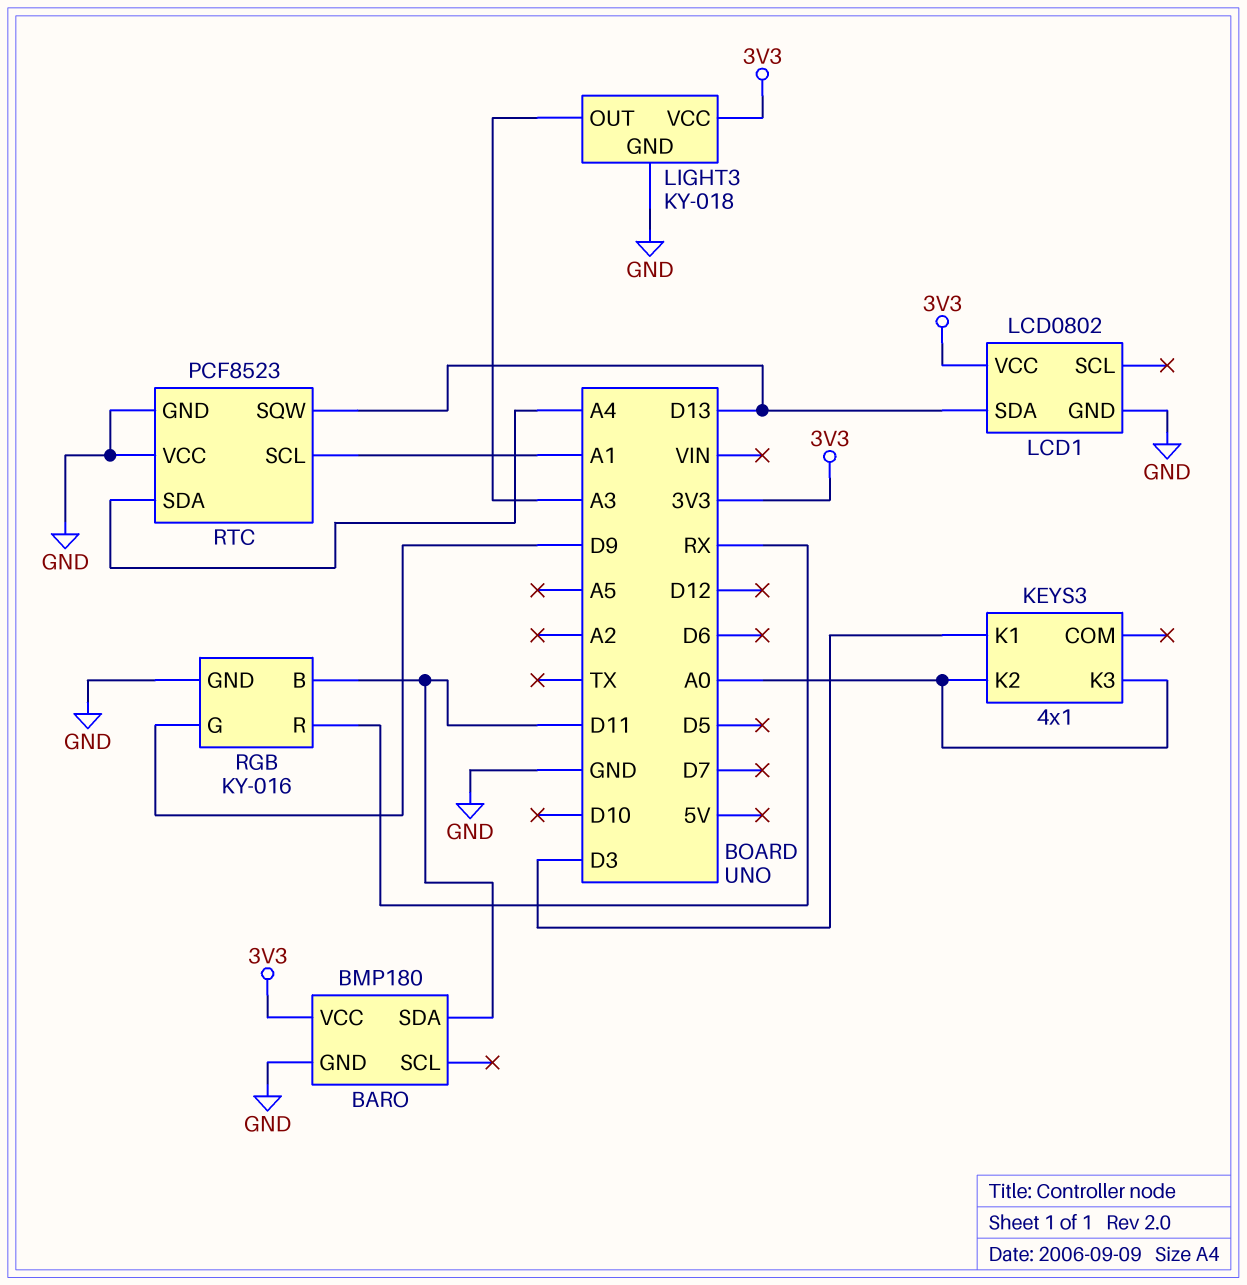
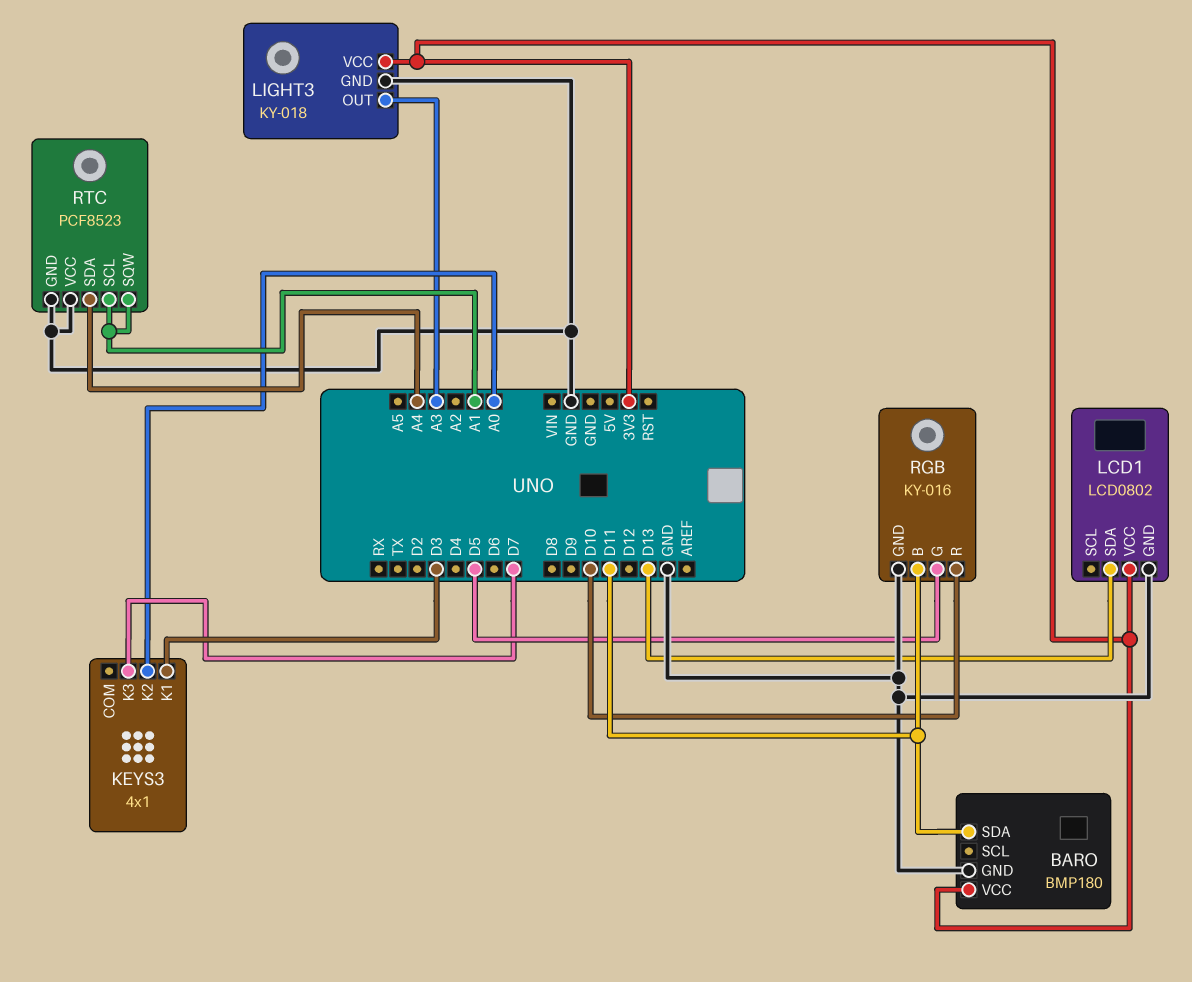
KEYS3 pin K3: A0 -> D7
RGB pin G: D9 -> D5
RGB pin R: RX -> D10
RTC pin SQW: D13 -> A1

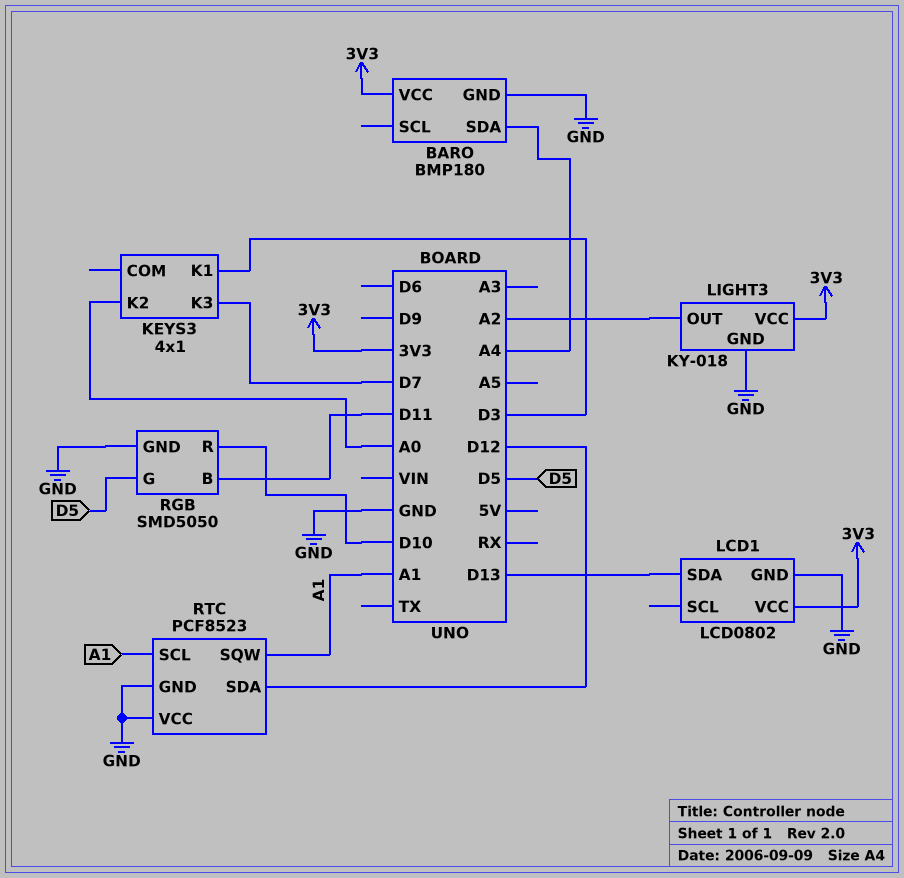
BARO pin SDA: D11 -> A4
LIGHT3 pin OUT: A3 -> A2
RGB: KY-016 -> SMD5050
RTC pin SDA: A4 -> D12

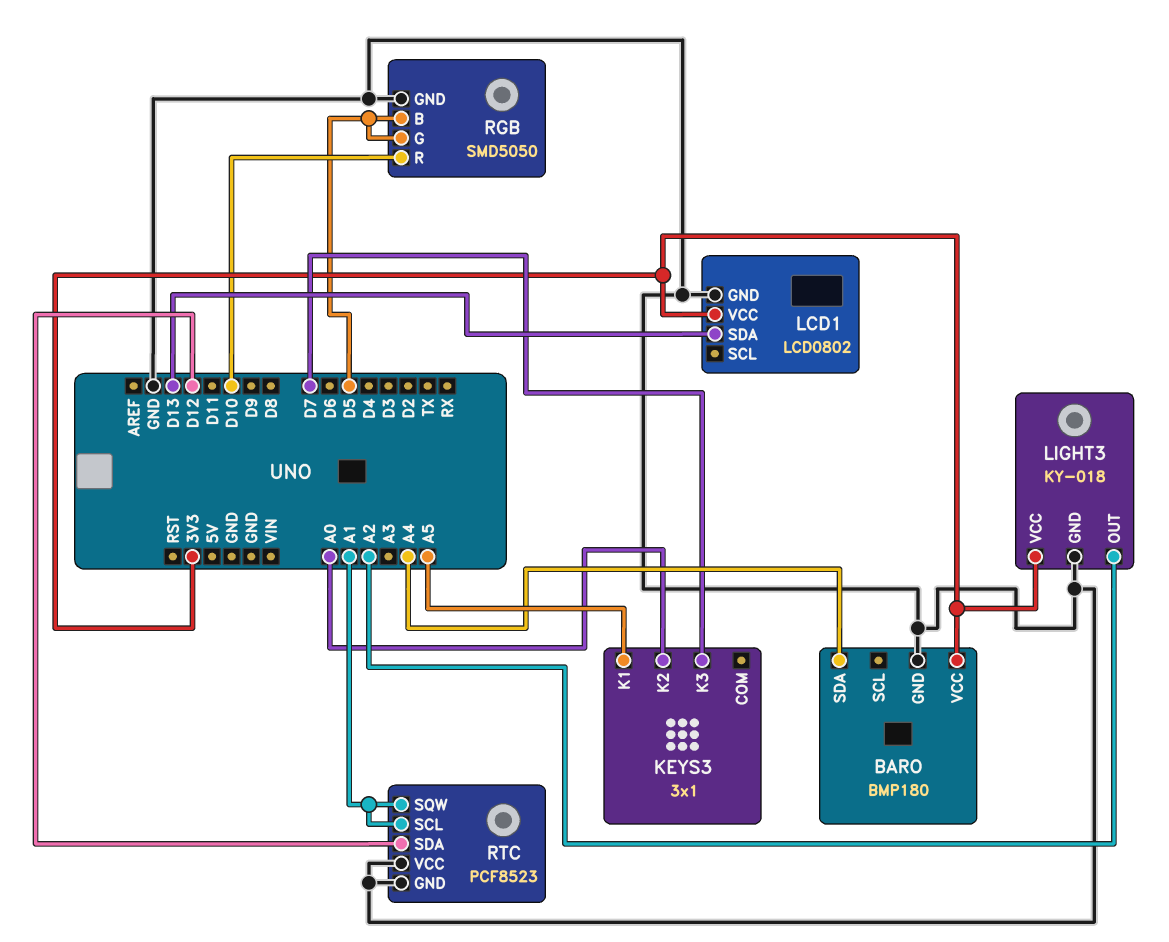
KEYS3: 4x1 -> 3x1
KEYS3 pin K1: D3 -> A5
RGB pin B: D11 -> D5

